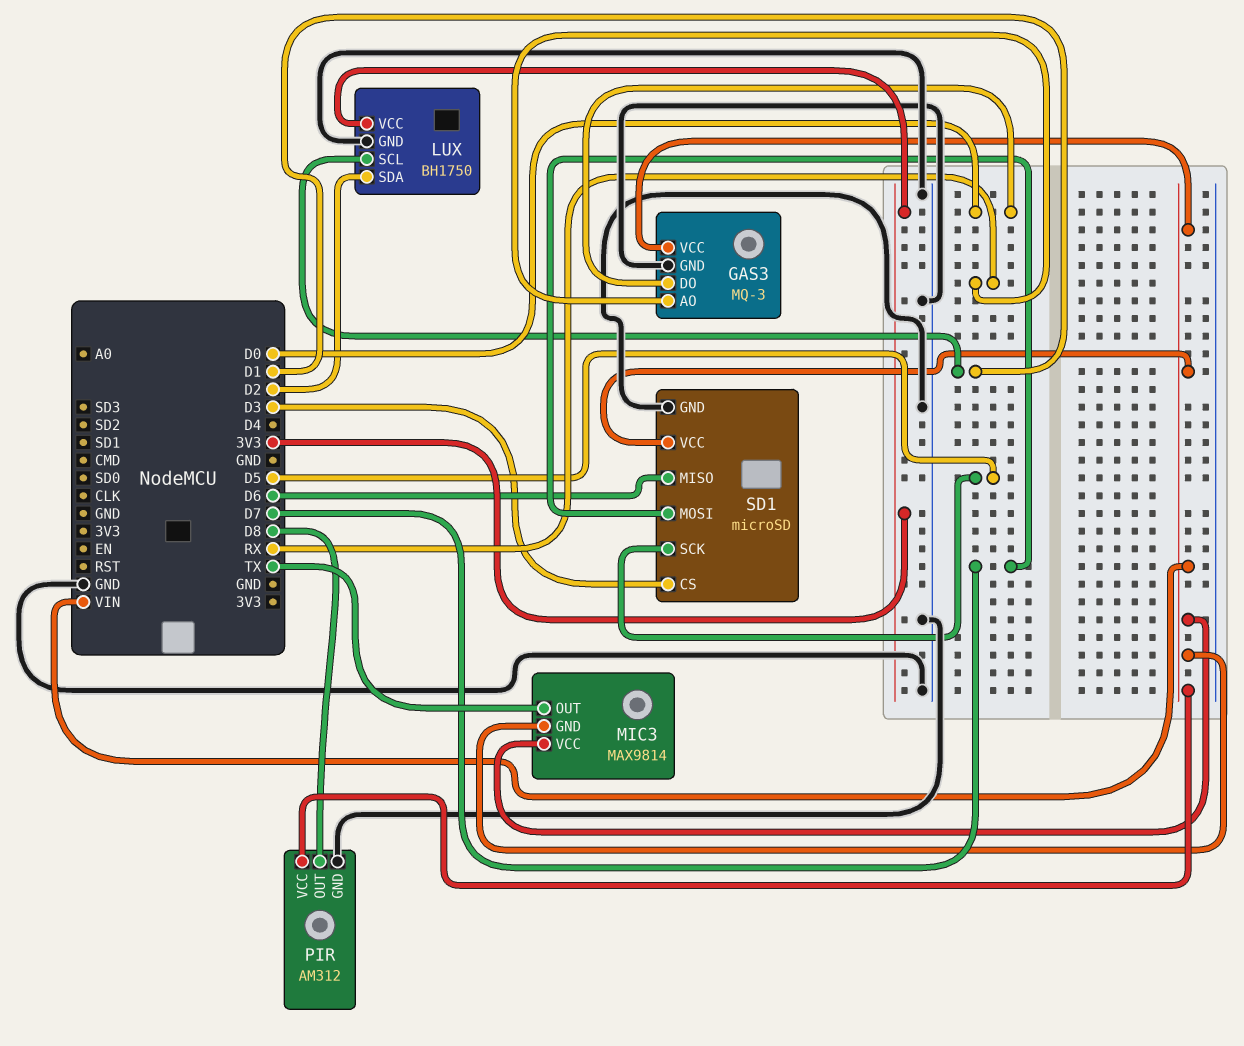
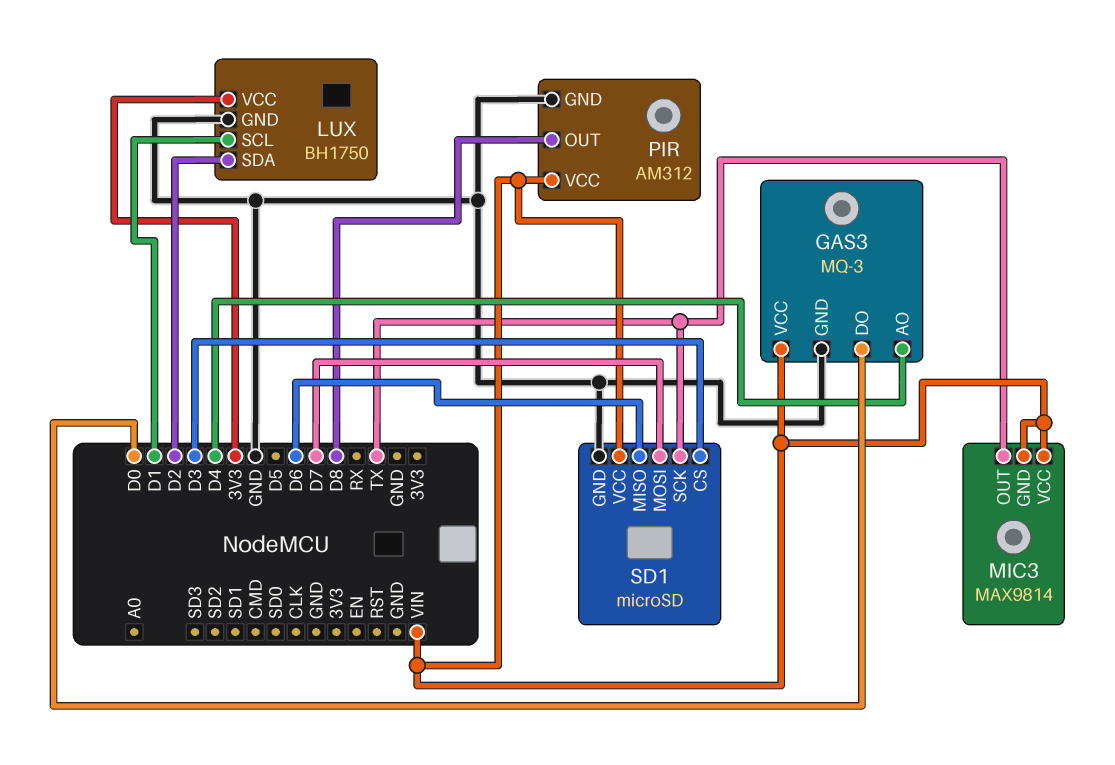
GAS3 pin AO: RX -> D4
SD1 pin SCK: D5 -> TX

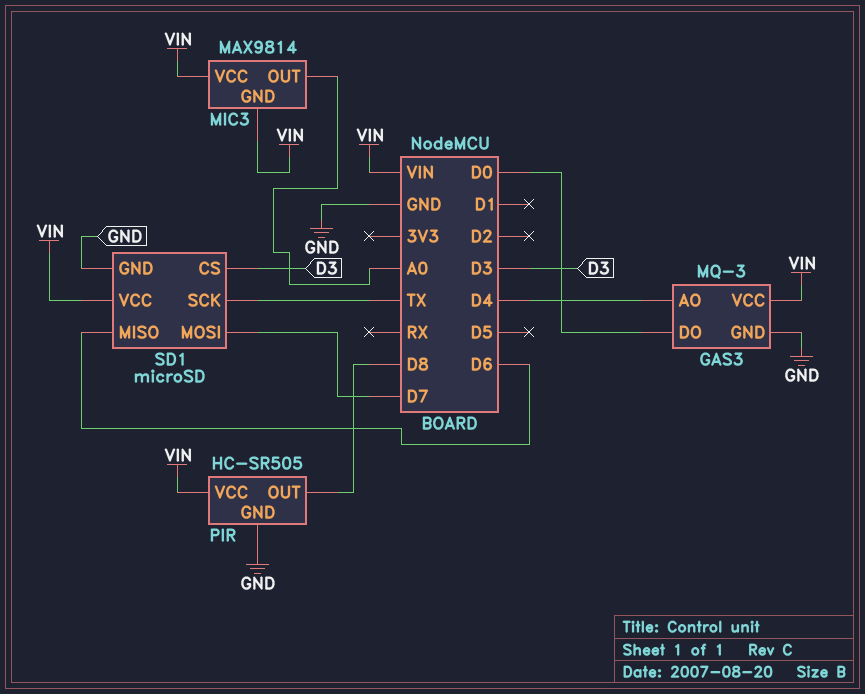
LUX: BH1750 -> none
LUX pin GND: GND -> none
LUX pin SCL: D1 -> none
LUX pin SDA: D2 -> none
LUX pin VCC: 3V3 -> none
MIC3 pin OUT: TX -> A0
PIR: AM312 -> HC-SR505

